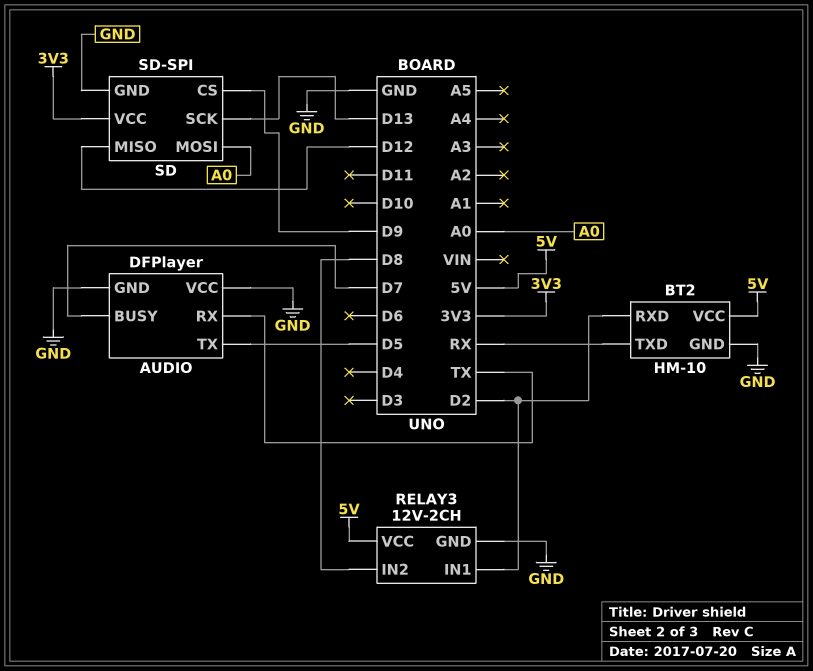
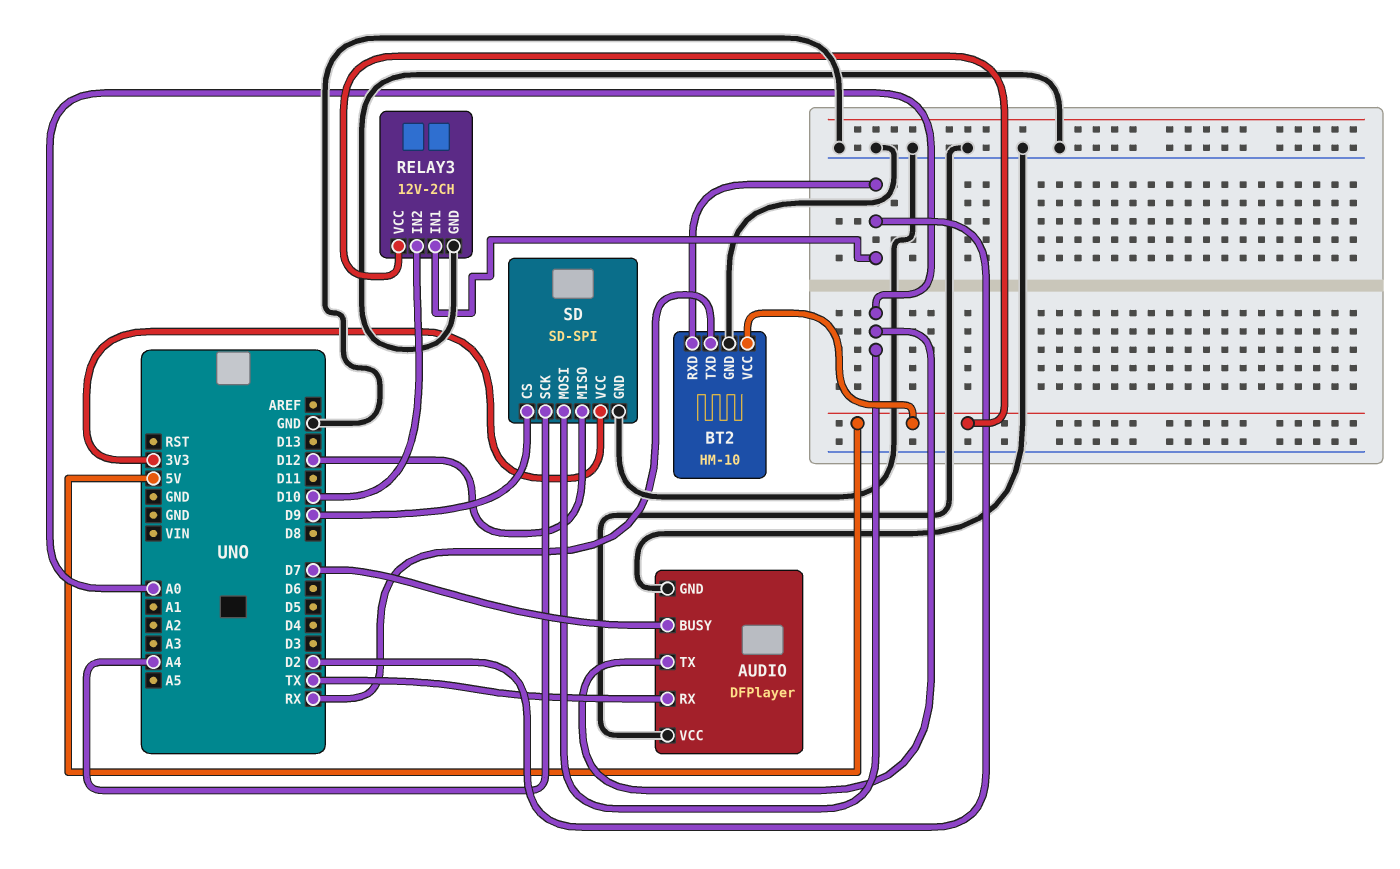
AUDIO pin TX: D5 -> A0
RELAY3 pin IN2: D8 -> D10
SD pin SCK: D13 -> A4

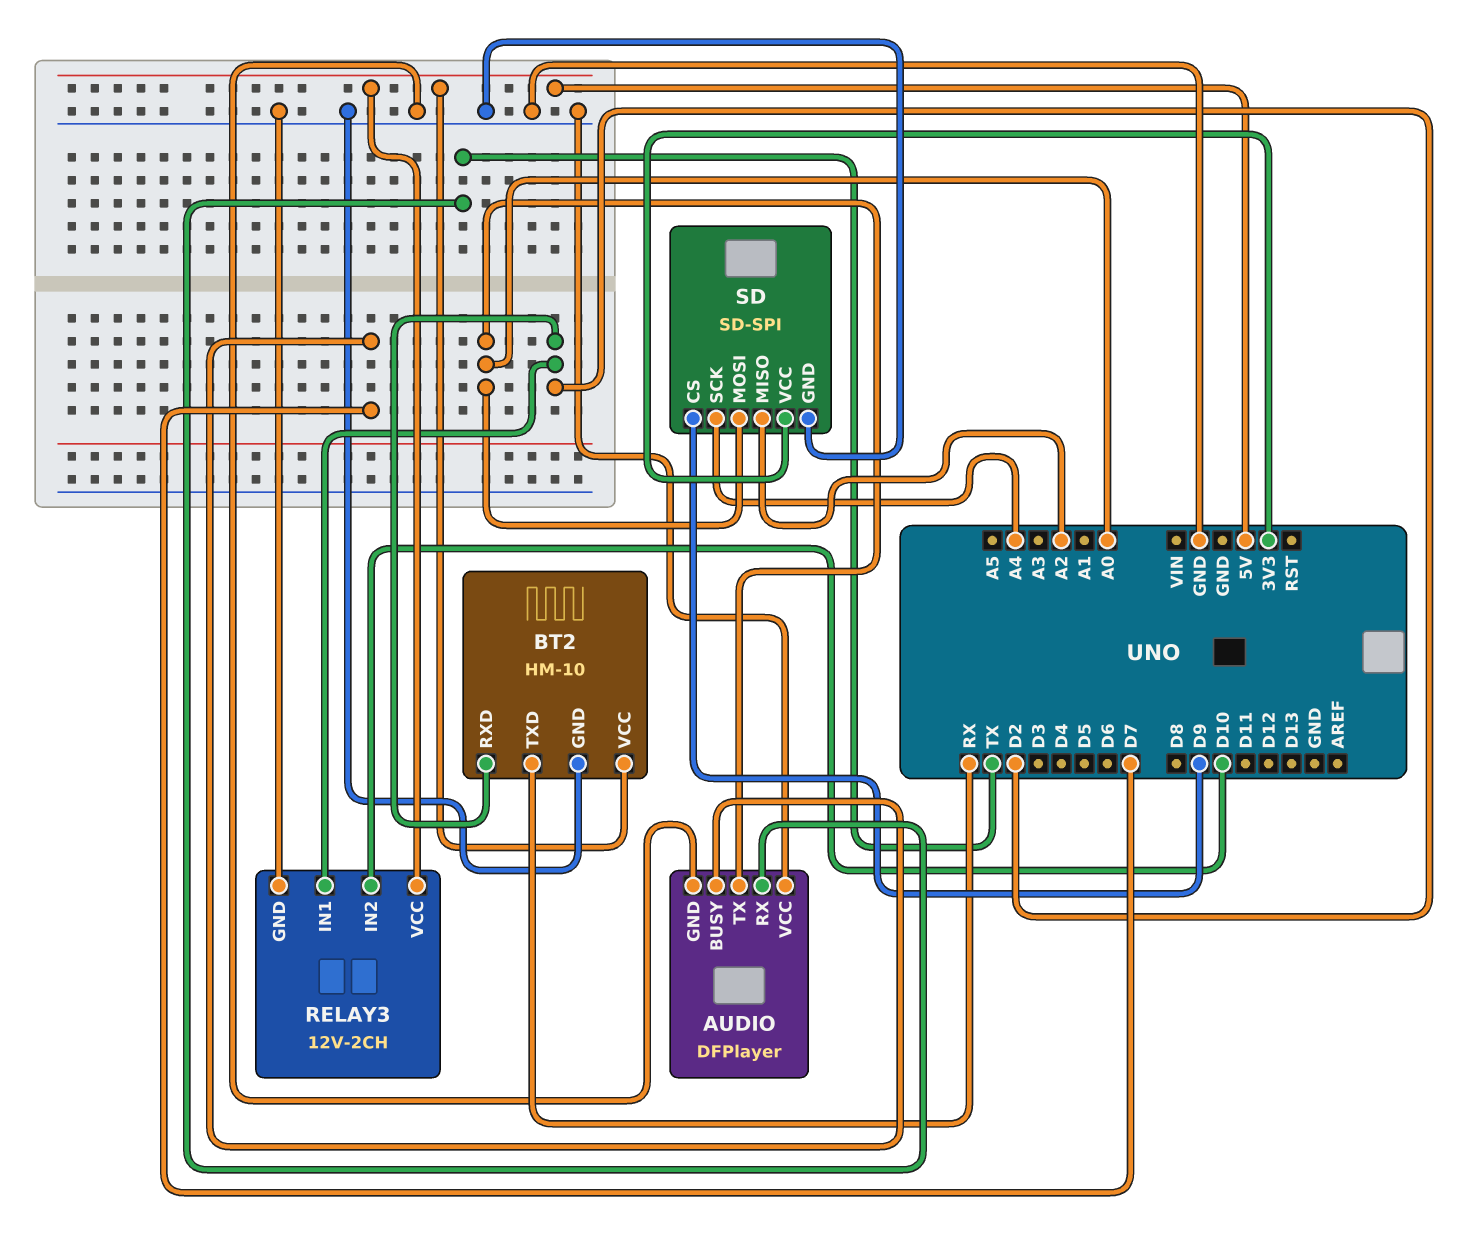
SD pin MISO: D12 -> A2

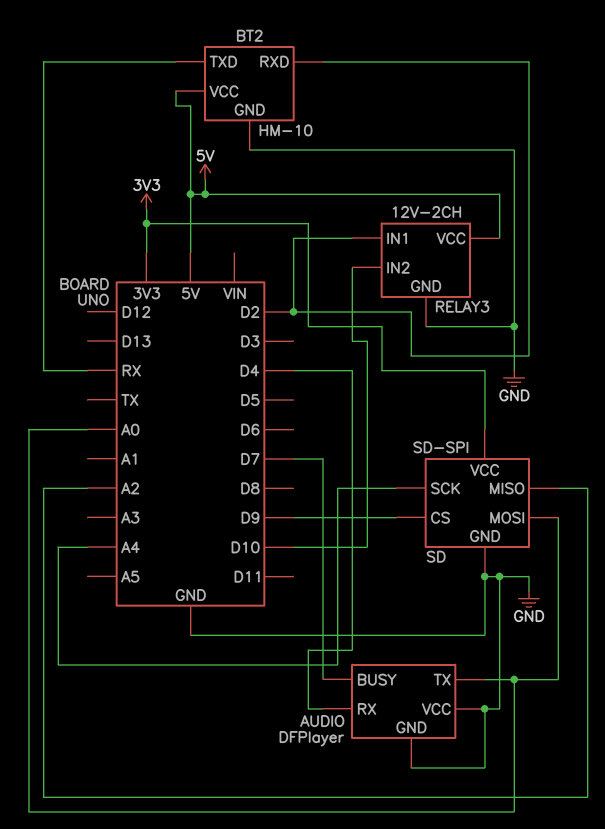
AUDIO pin RX: TX -> D4

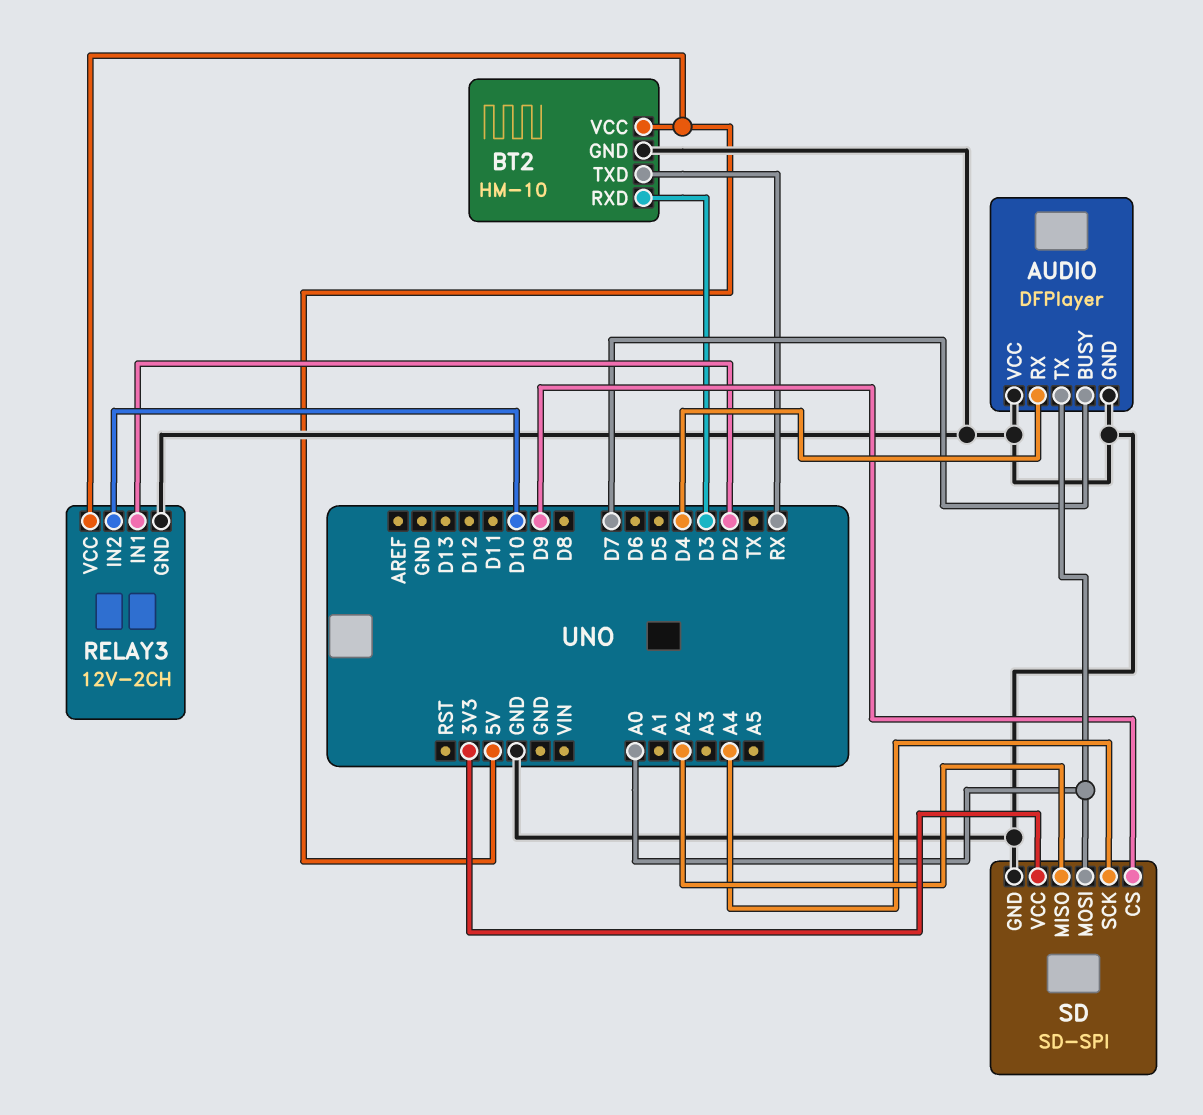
BT2 pin RXD: D2 -> D3

